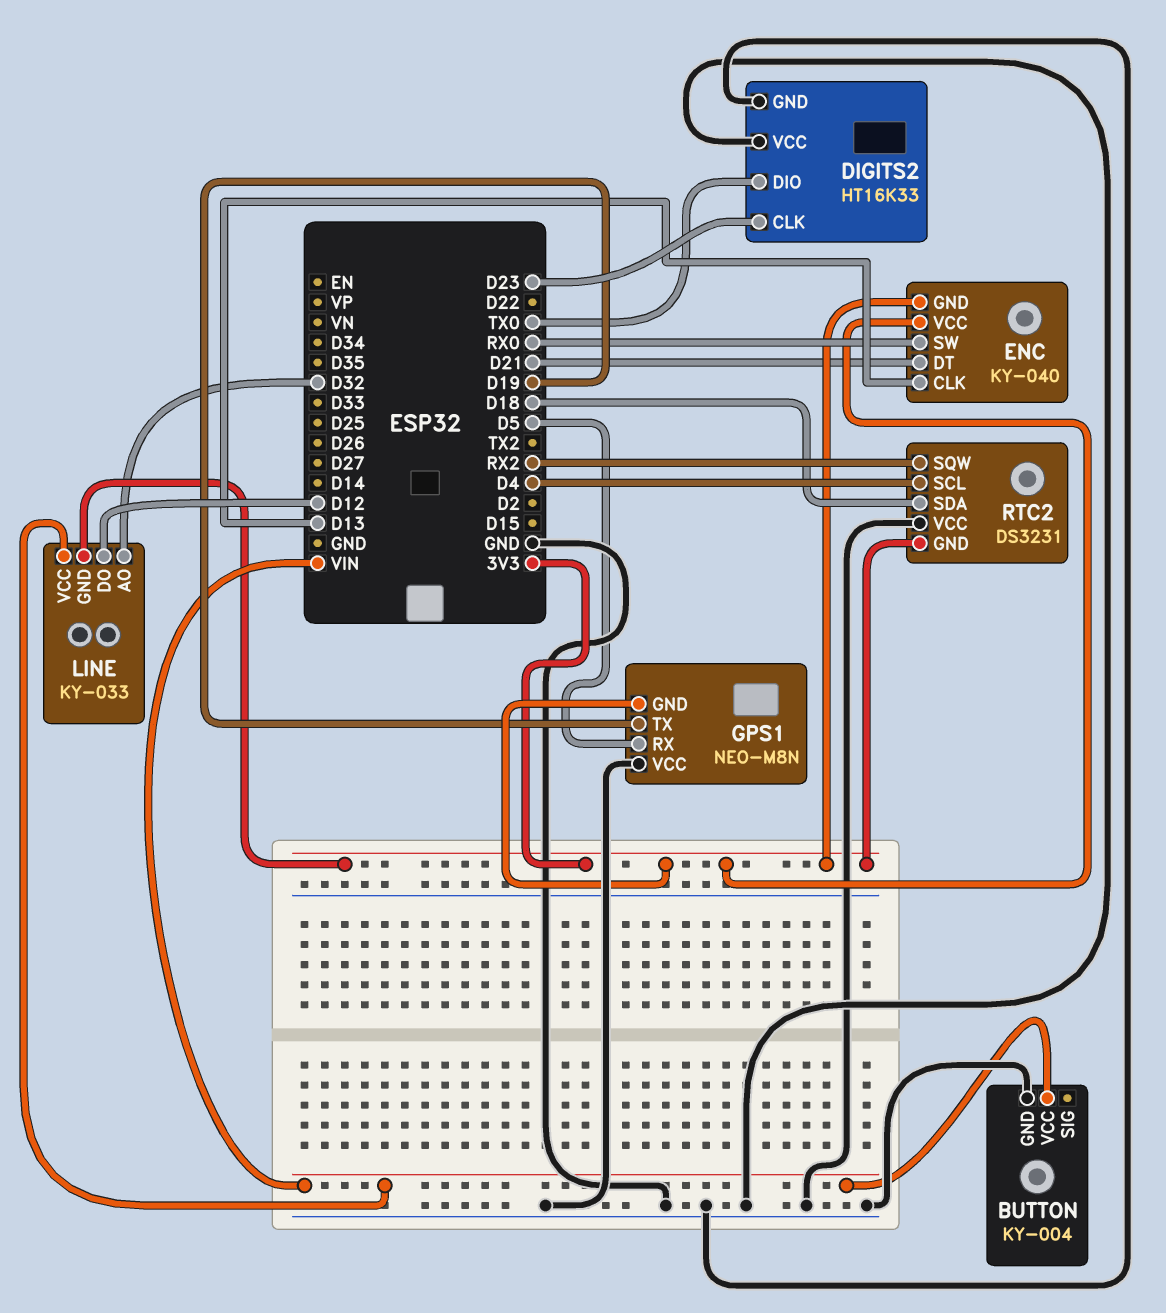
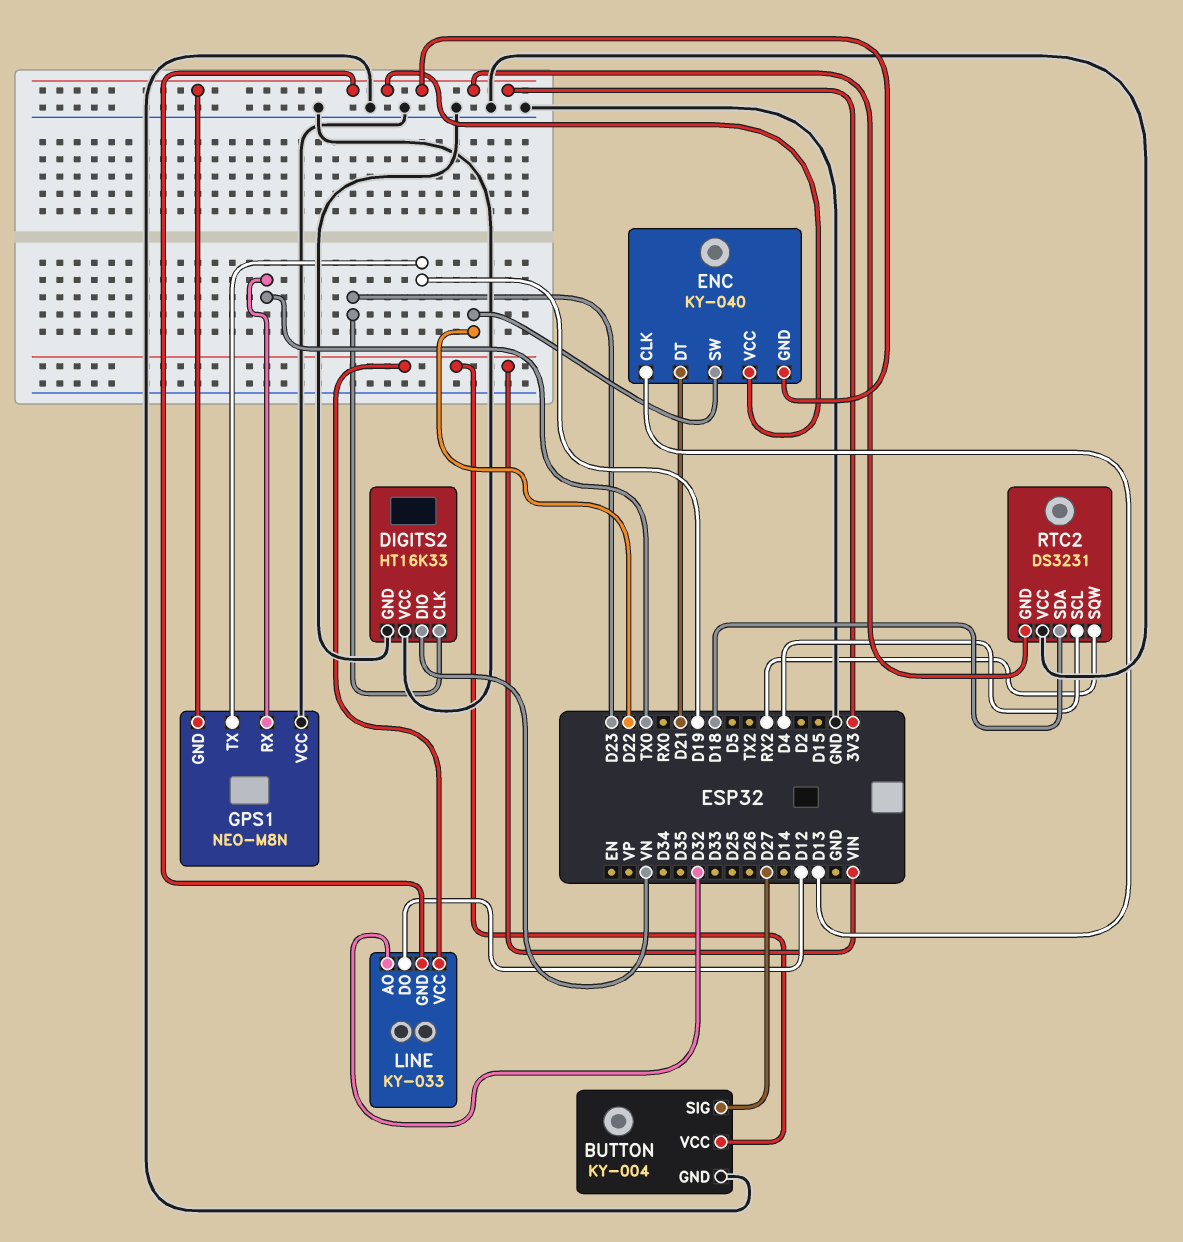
BUTTON pin SIG: none -> D27
DIGITS2 pin DIO: TX0 -> VN
ENC pin SW: RX0 -> D22
GPS1 pin RX: D5 -> TX0

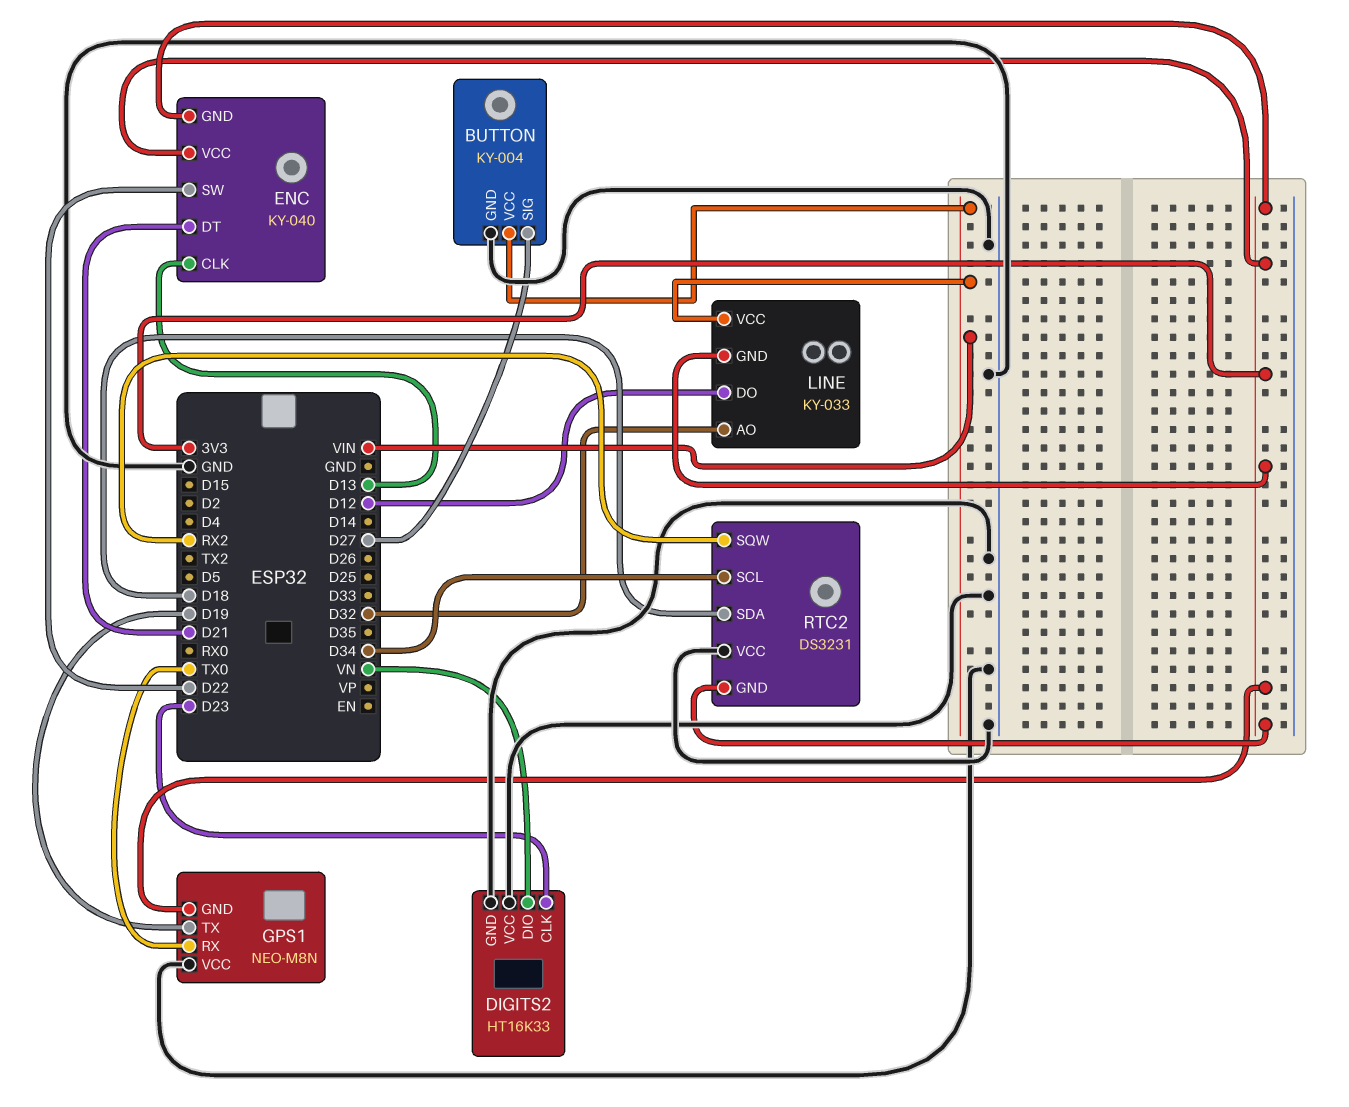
RTC2 pin SCL: D4 -> D34

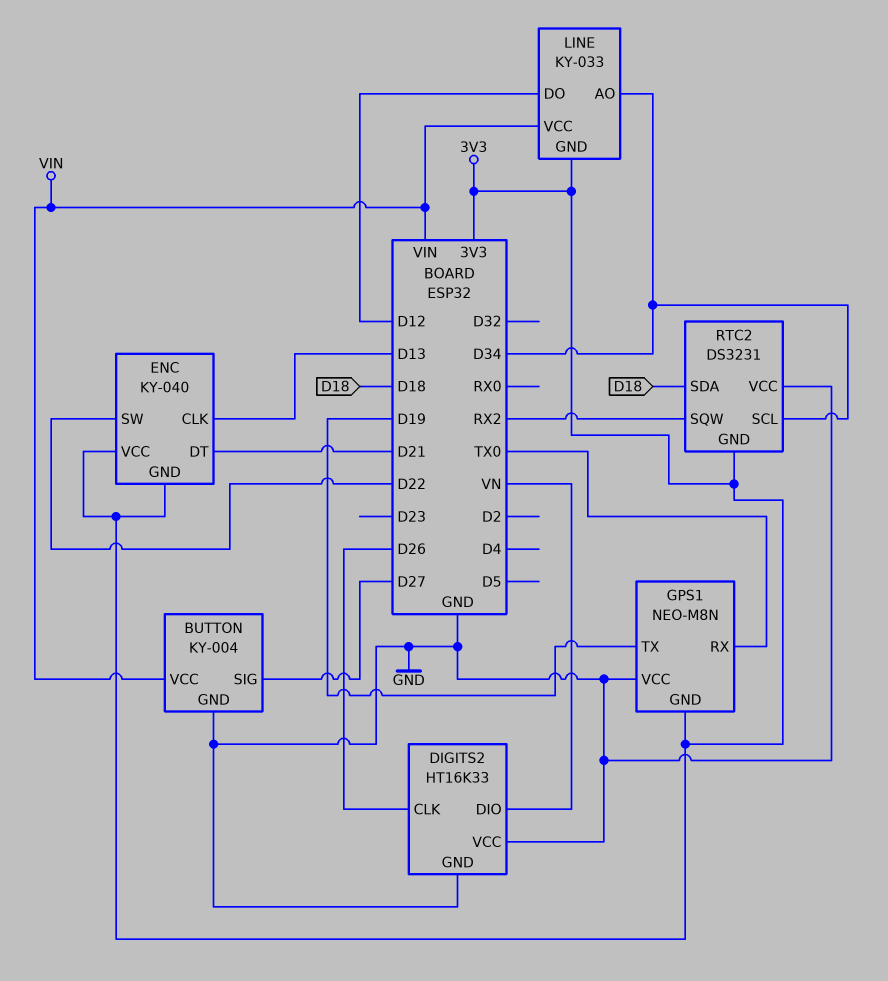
DIGITS2 pin CLK: D23 -> D26
LINE pin AO: D32 -> D34

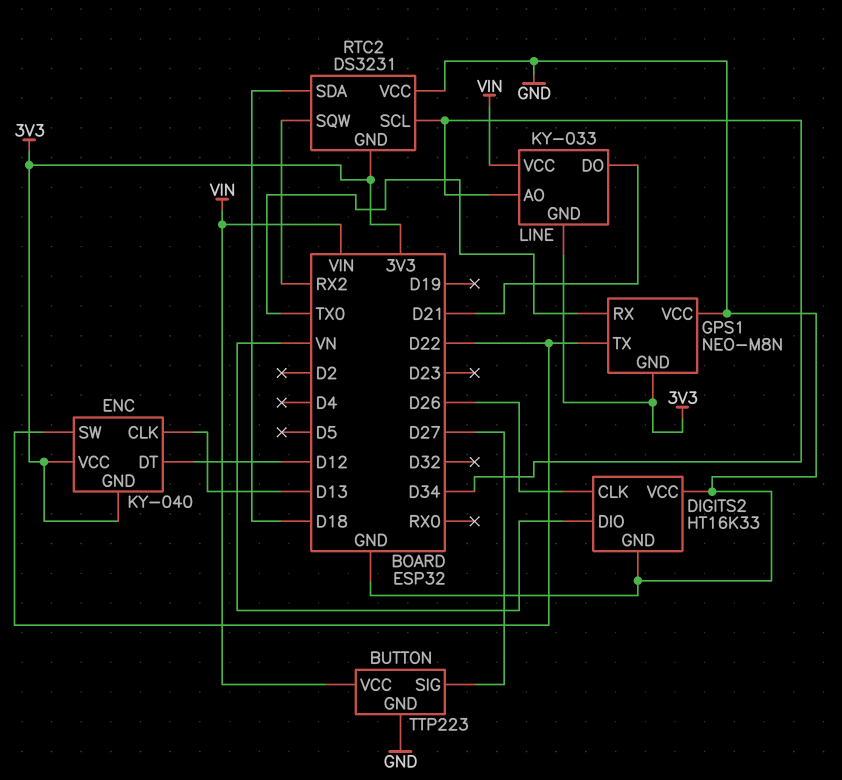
BUTTON: KY-004 -> TTP223
ENC pin DT: D21 -> D12
GPS1 pin TX: D19 -> D22
LINE pin DO: D12 -> D21

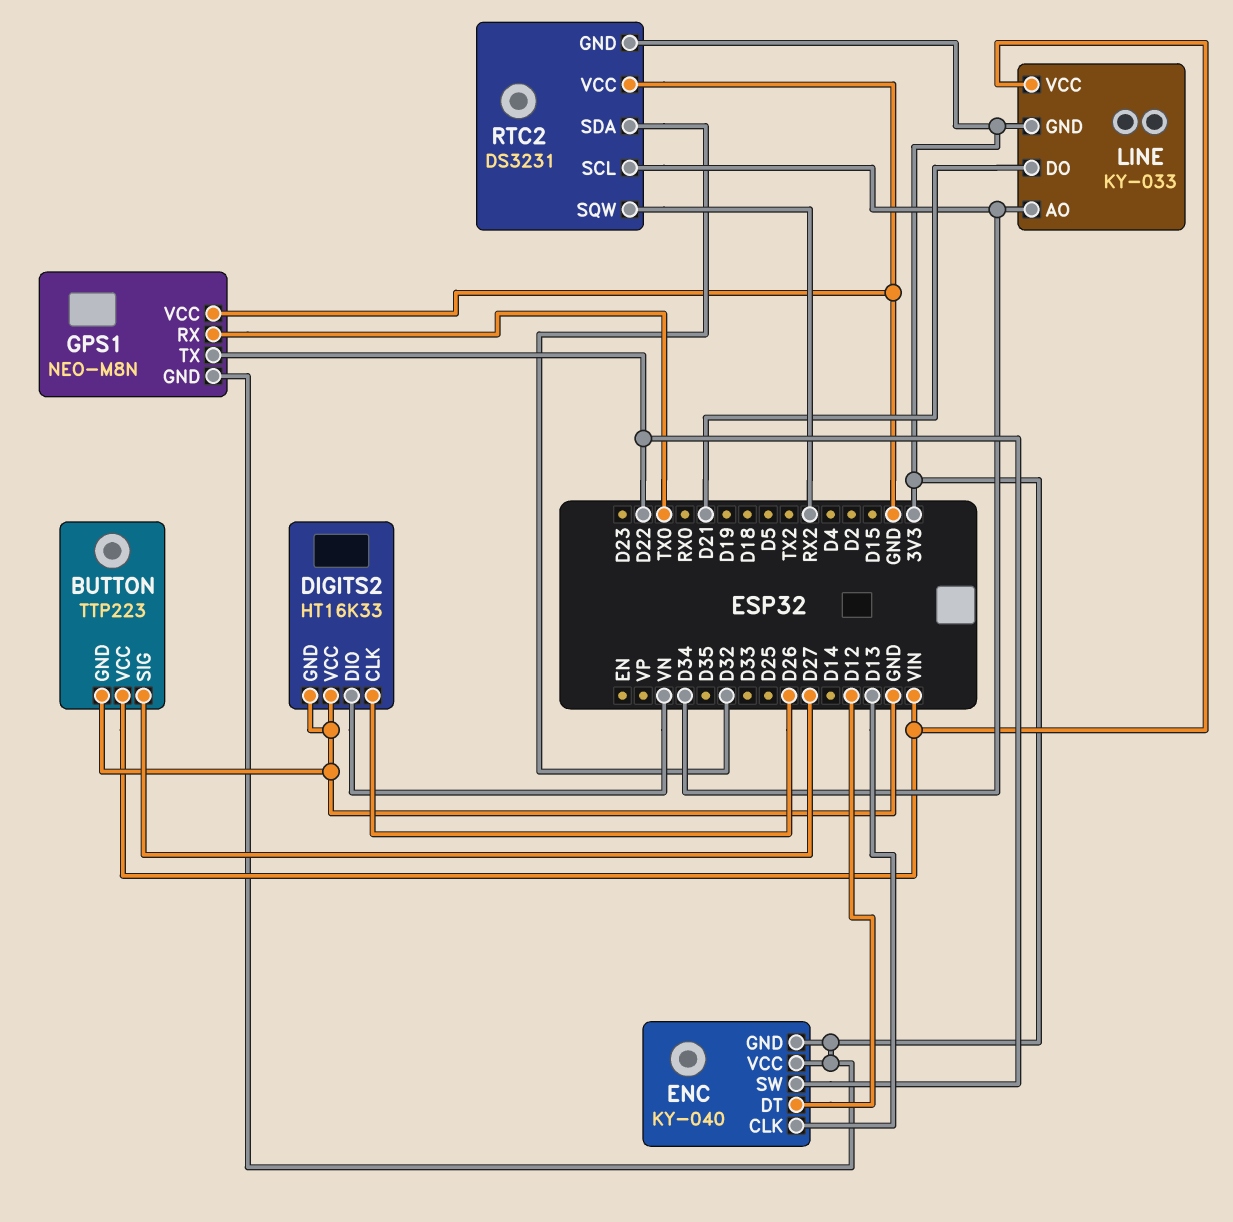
RTC2 pin SDA: D18 -> D32

